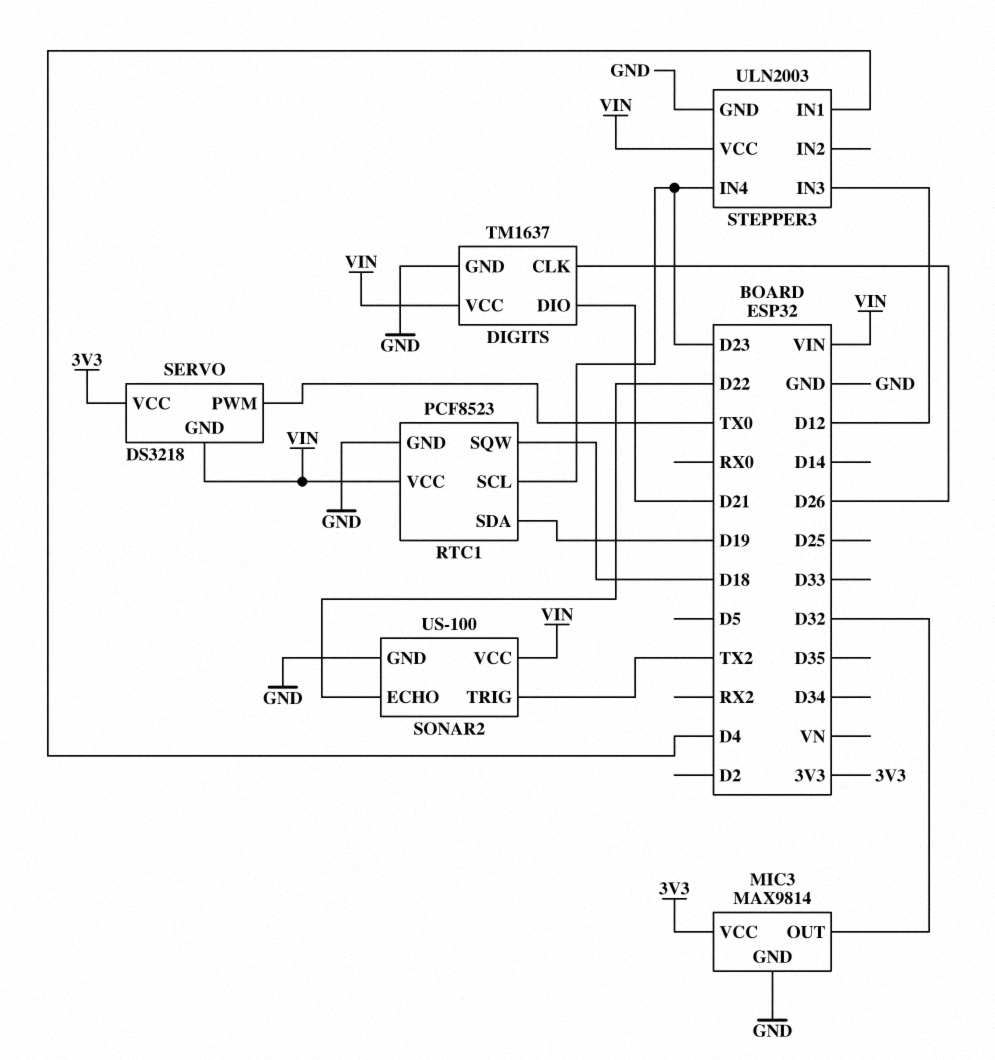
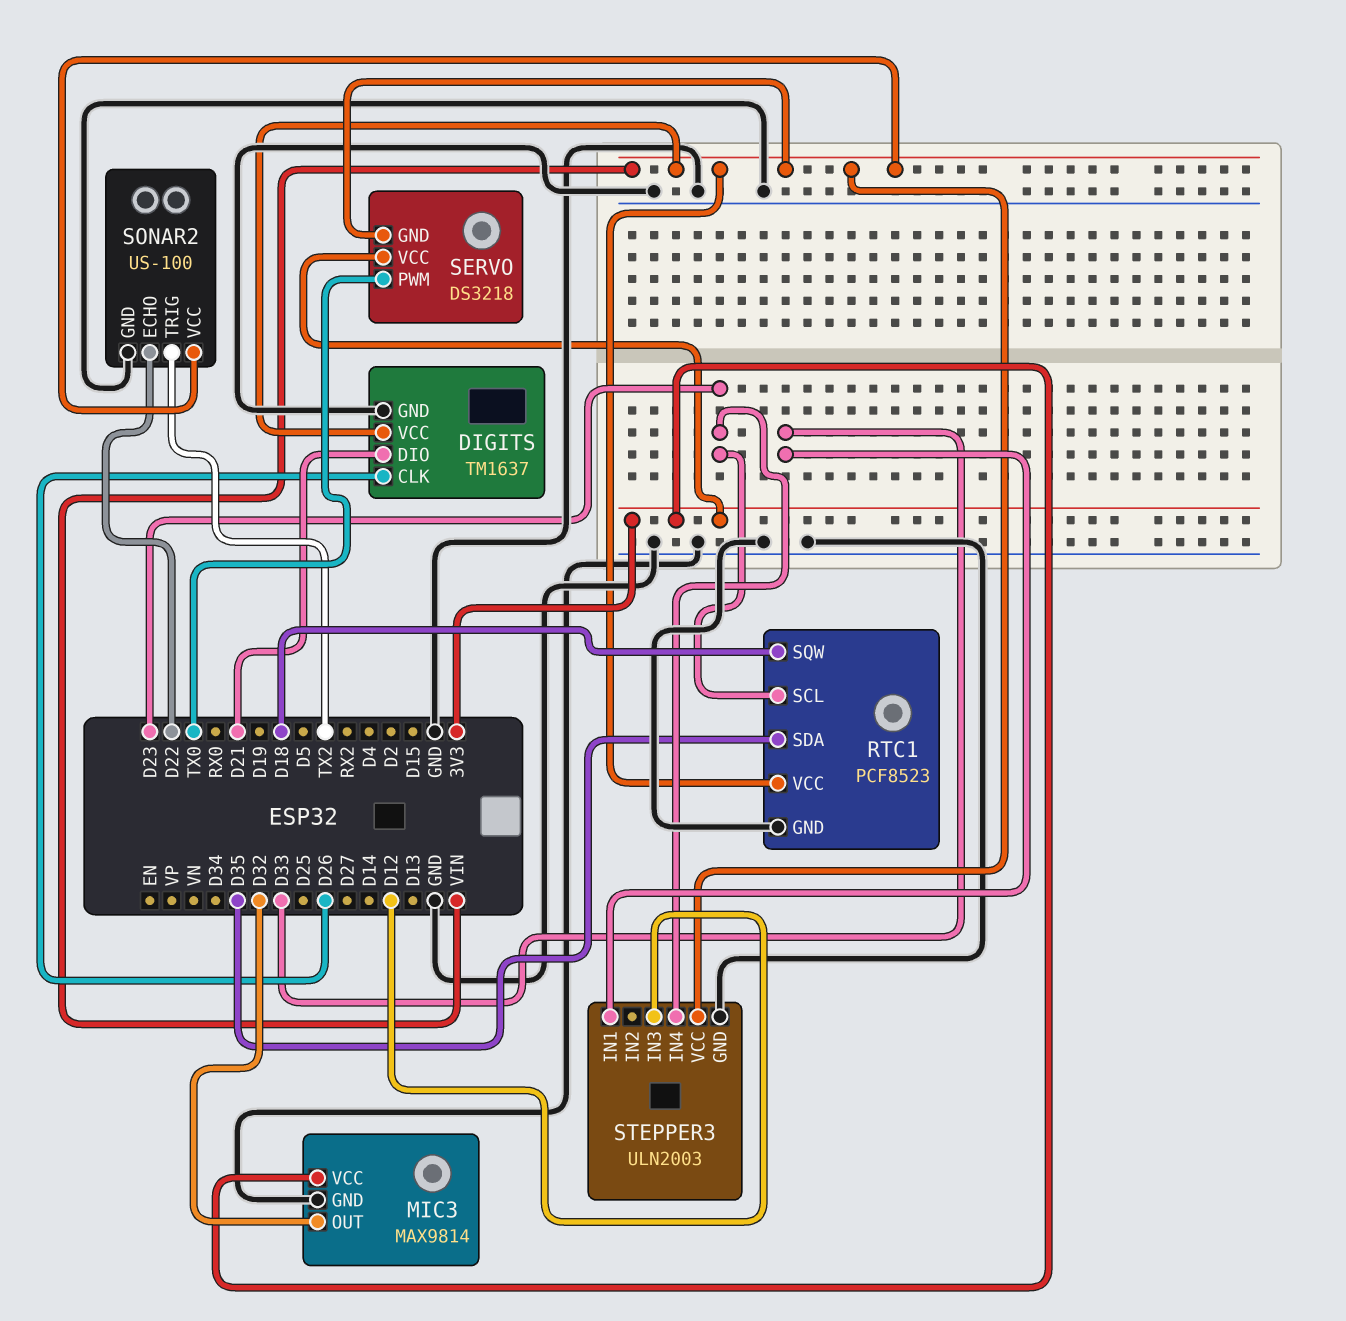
RTC1 pin SDA: D19 -> D35
STEPPER3 pin IN1: D4 -> D33

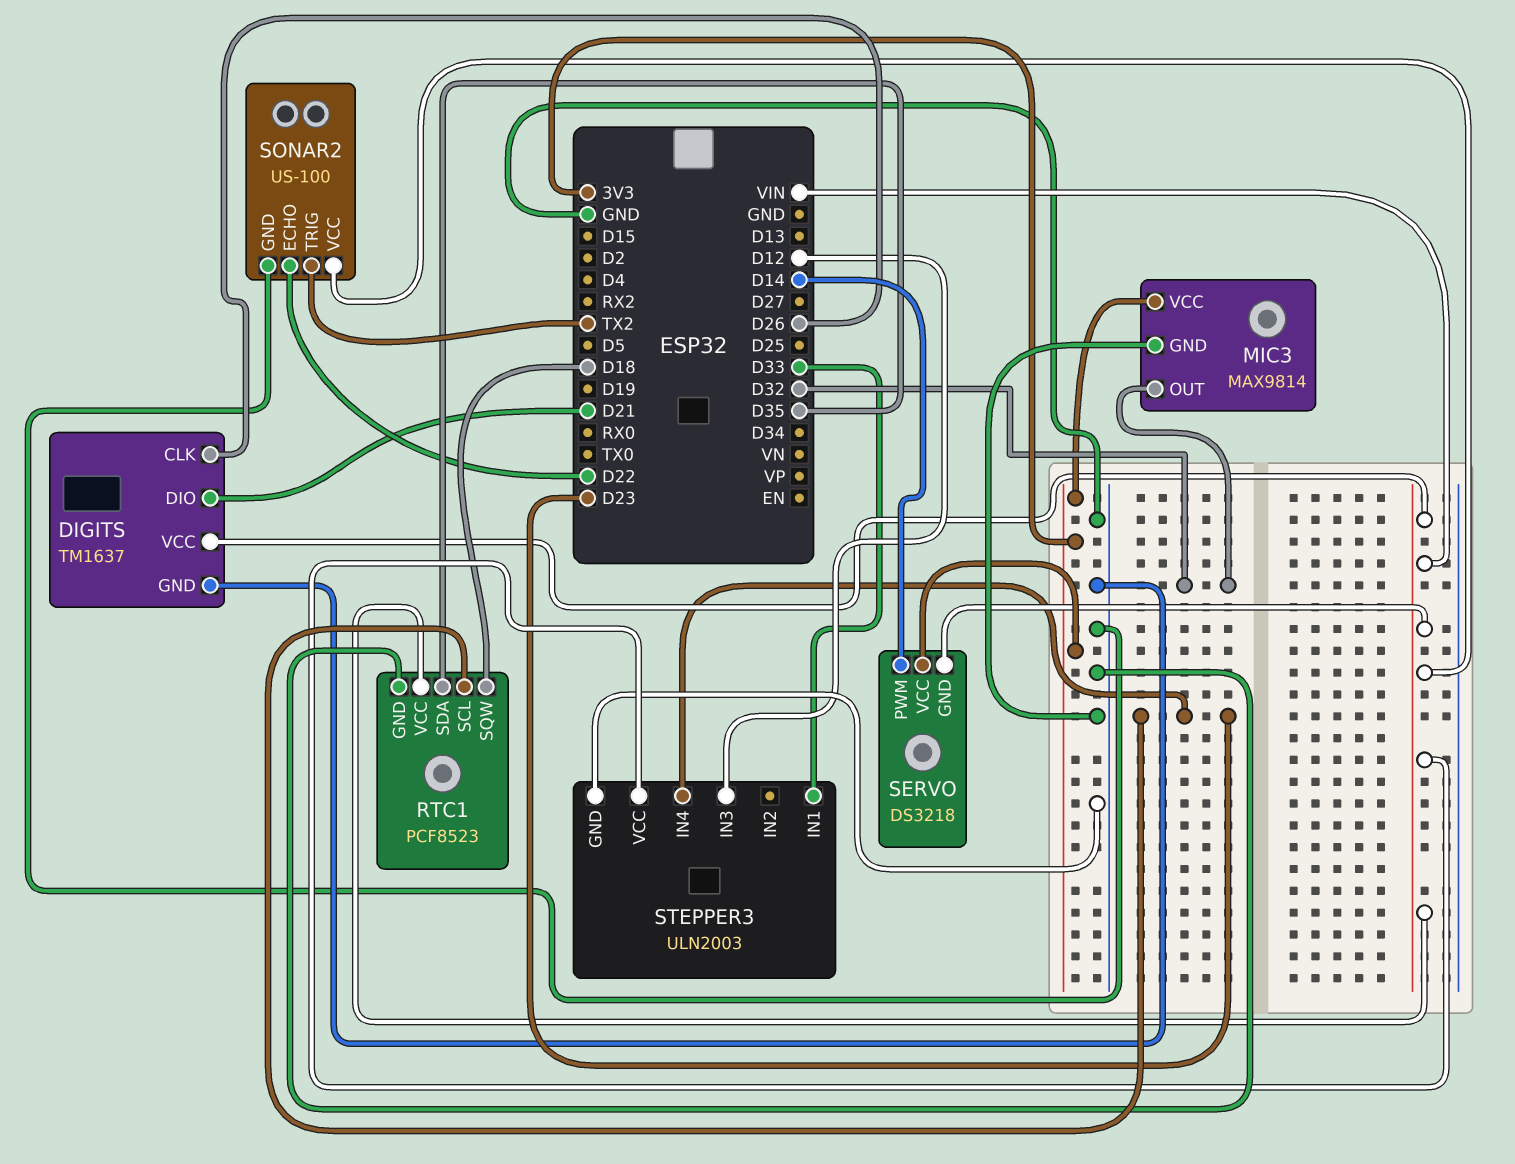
SERVO pin PWM: TX0 -> D14

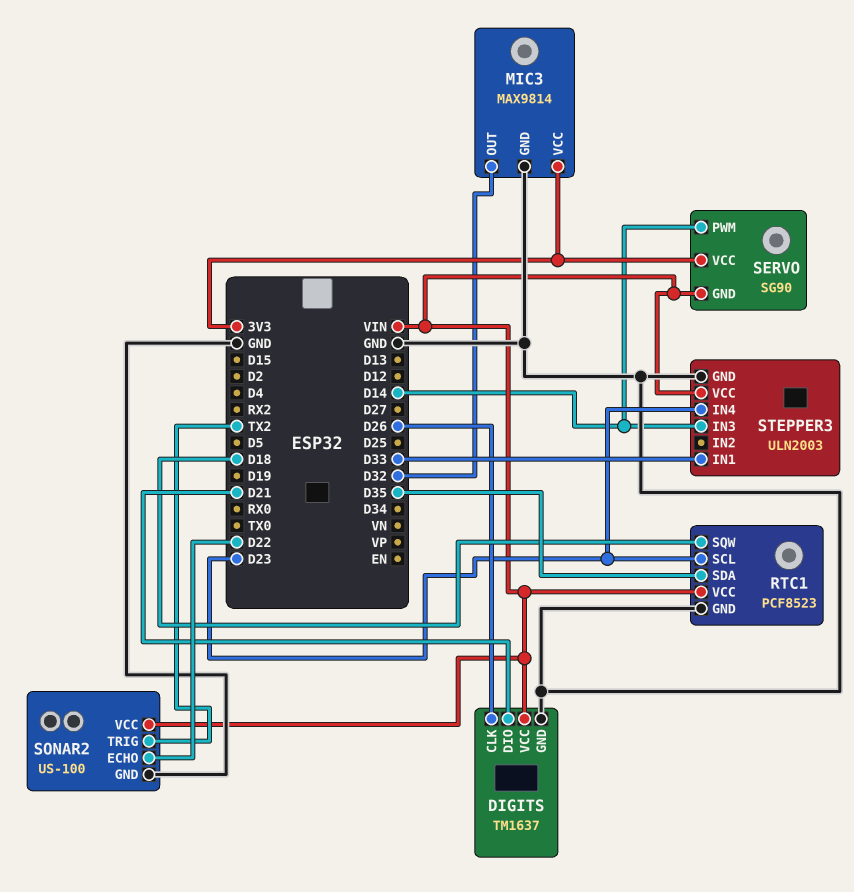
SERVO: DS3218 -> SG90
STEPPER3 pin IN3: D12 -> D14

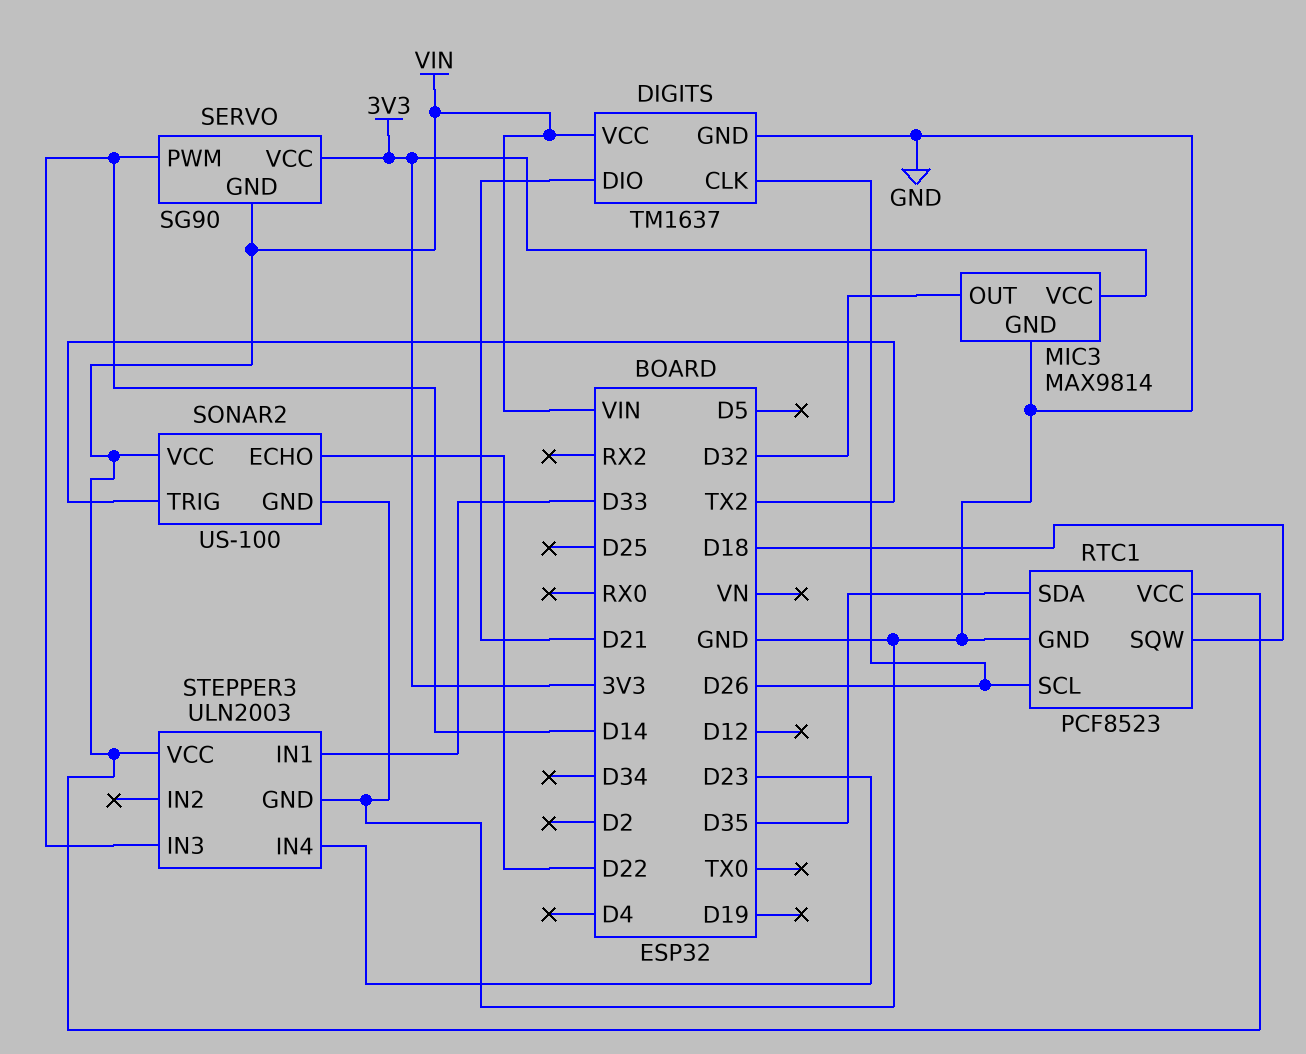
RTC1 pin SCL: D23 -> D26

